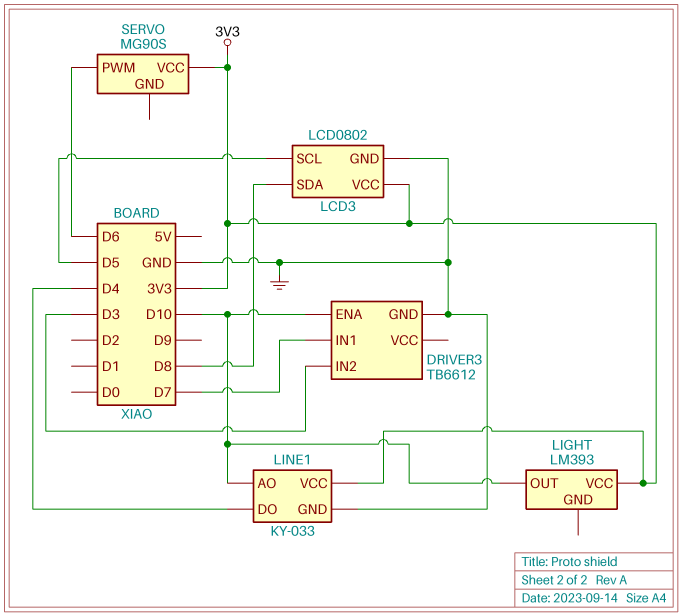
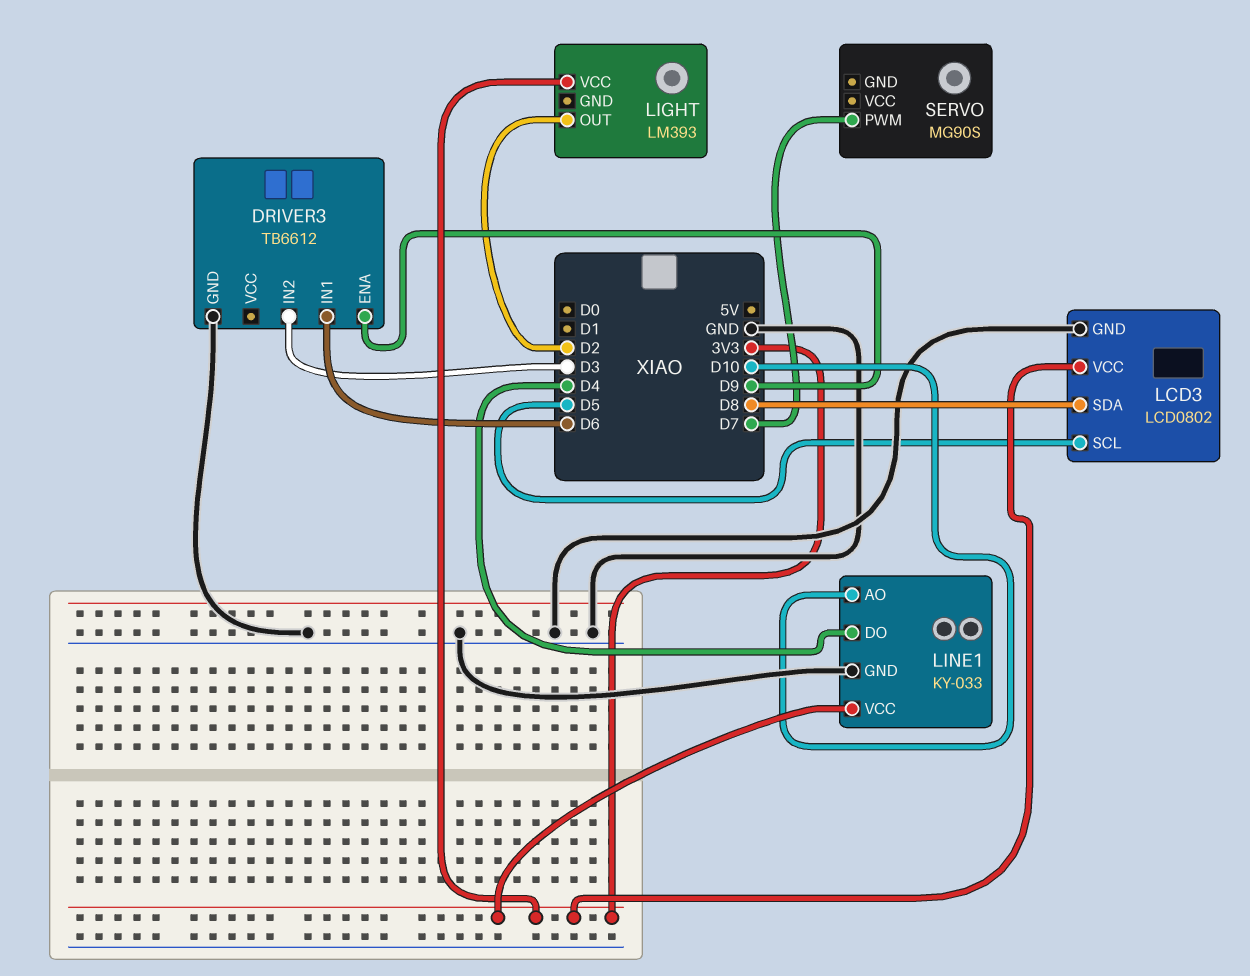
DRIVER3 pin ENA: D10 -> D9
DRIVER3 pin IN1: D7 -> D6
LIGHT pin OUT: D10 -> D2
SERVO pin PWM: D6 -> D7
SERVO pin VCC: 3V3 -> none

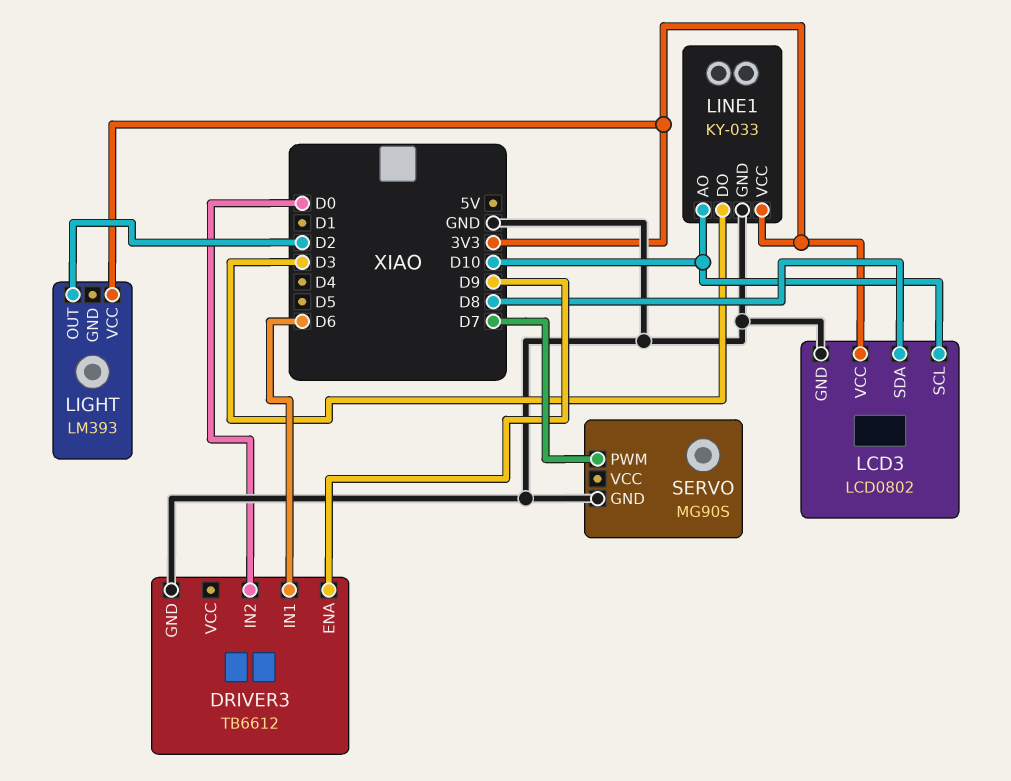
DRIVER3 pin IN2: D3 -> D0
LCD3 pin SCL: D5 -> D10
LINE1 pin DO: D4 -> D3
SERVO pin GND: none -> GND

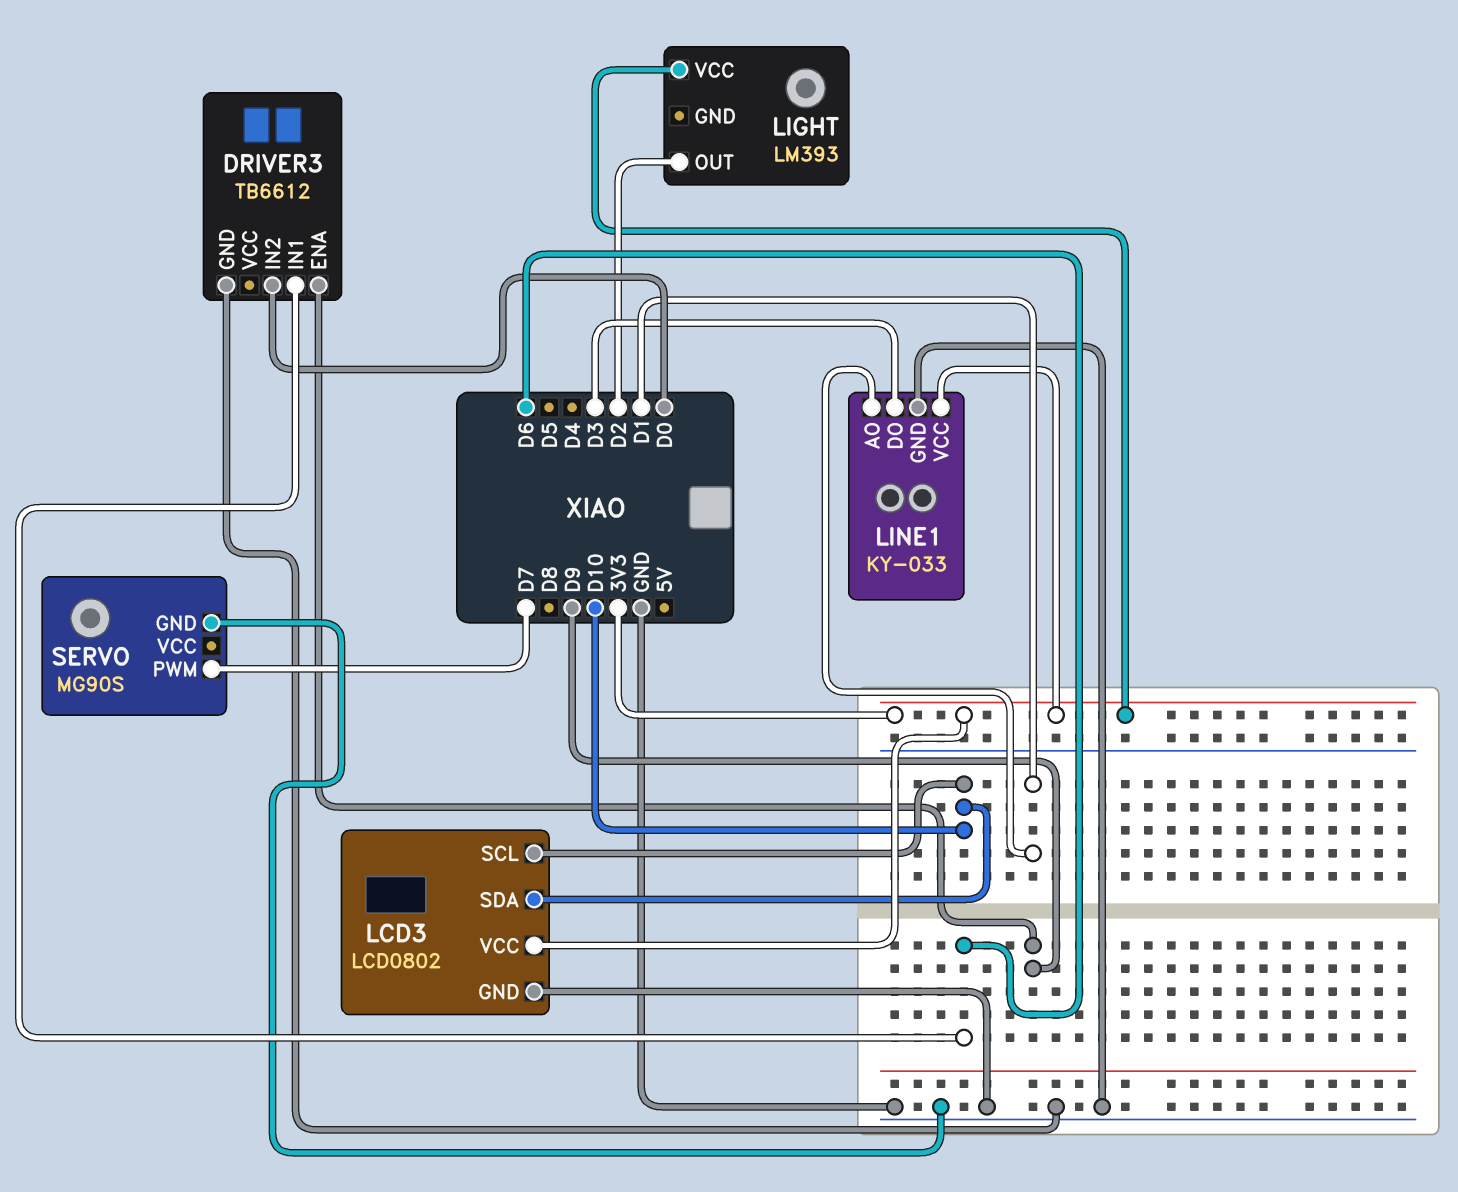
LCD3 pin SDA: D8 -> D10
LINE1 pin AO: D10 -> D1

